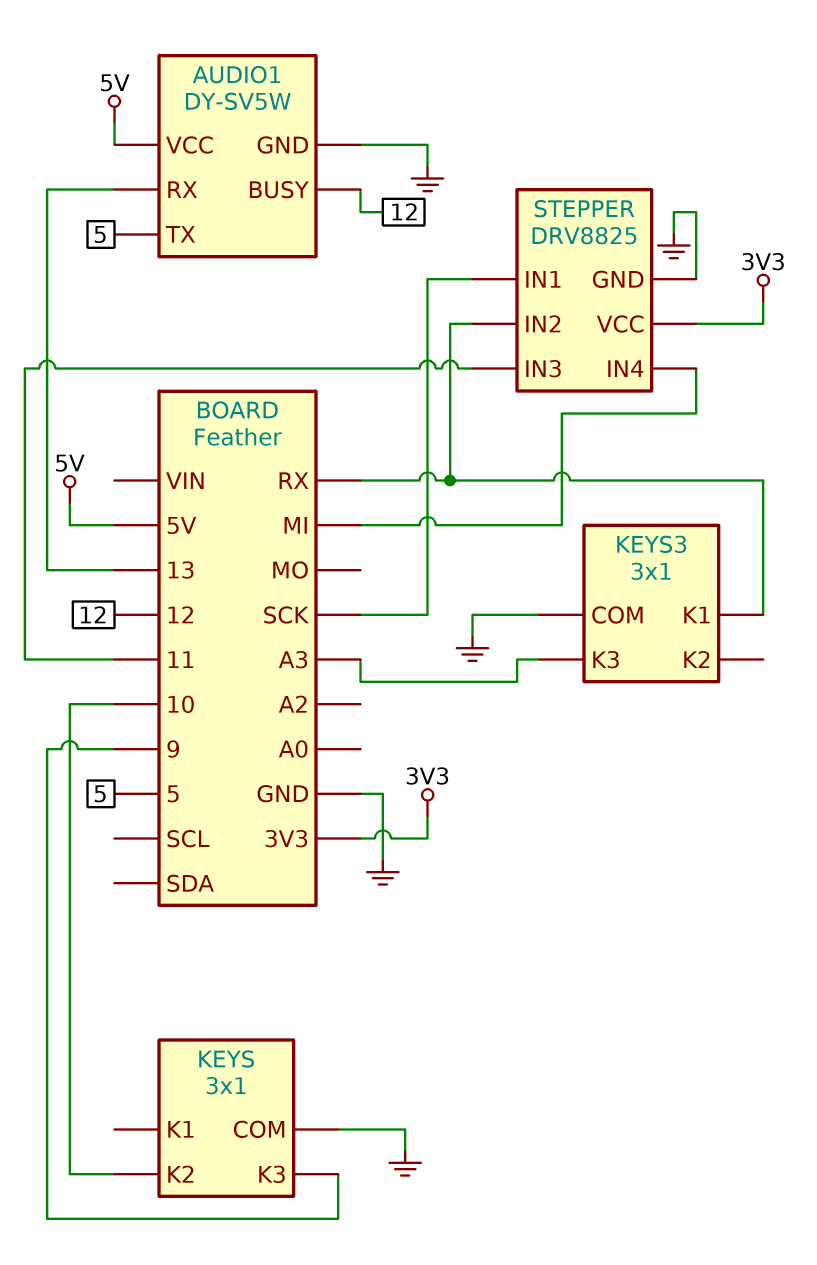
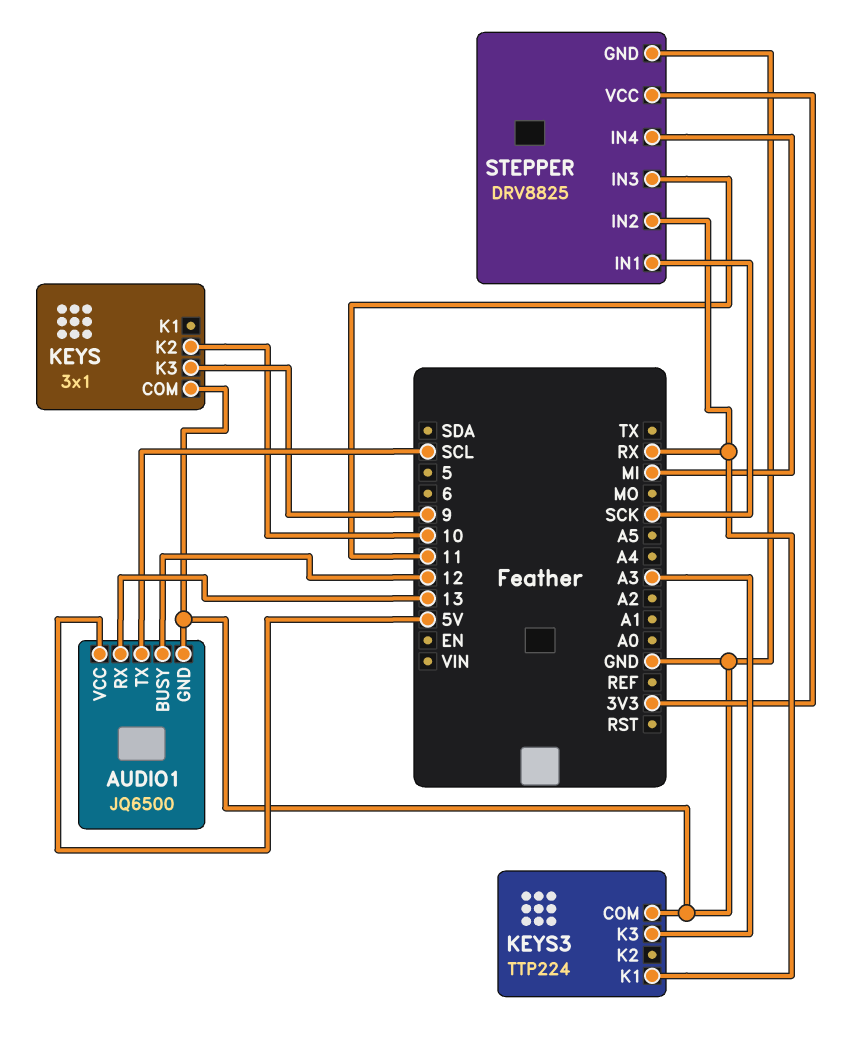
AUDIO1: DY-SV5W -> JQ6500
AUDIO1 pin TX: 5 -> SCL
KEYS3: 3x1 -> TTP224

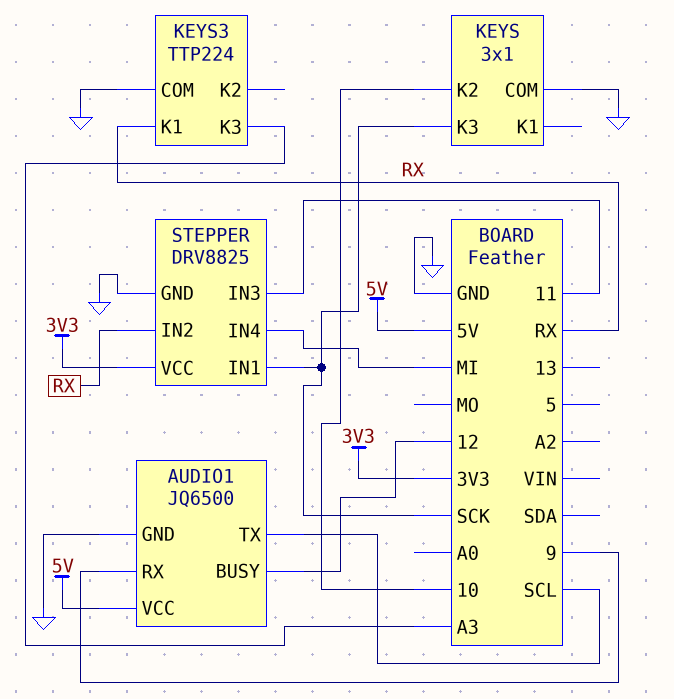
AUDIO1 pin RX: 13 -> 9
KEYS pin K3: 9 -> SCK

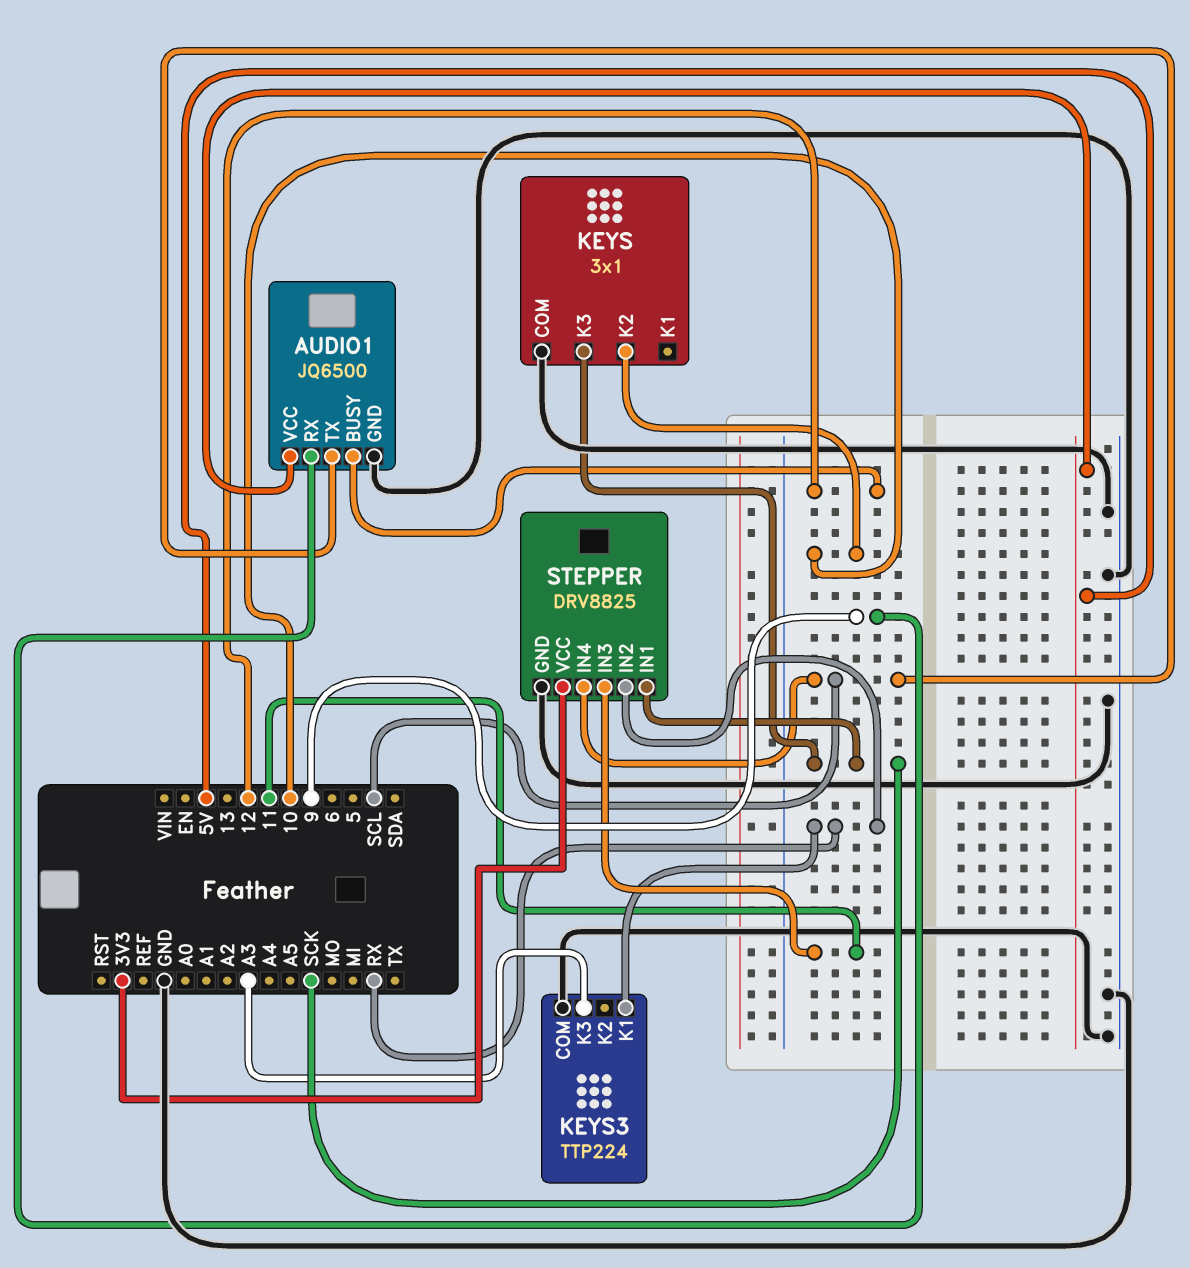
STEPPER pin IN4: MI -> SCL

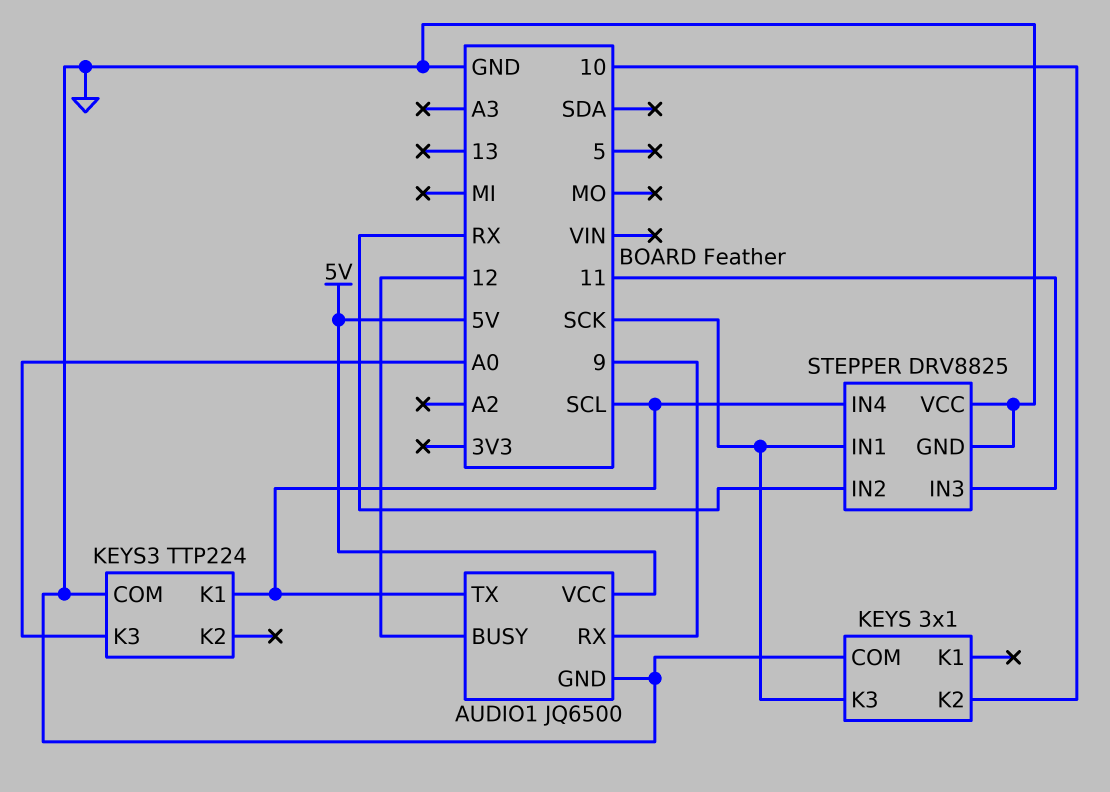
KEYS3 pin K1: RX -> SCL
KEYS3 pin K3: A3 -> A0
STEPPER pin VCC: 3V3 -> GND

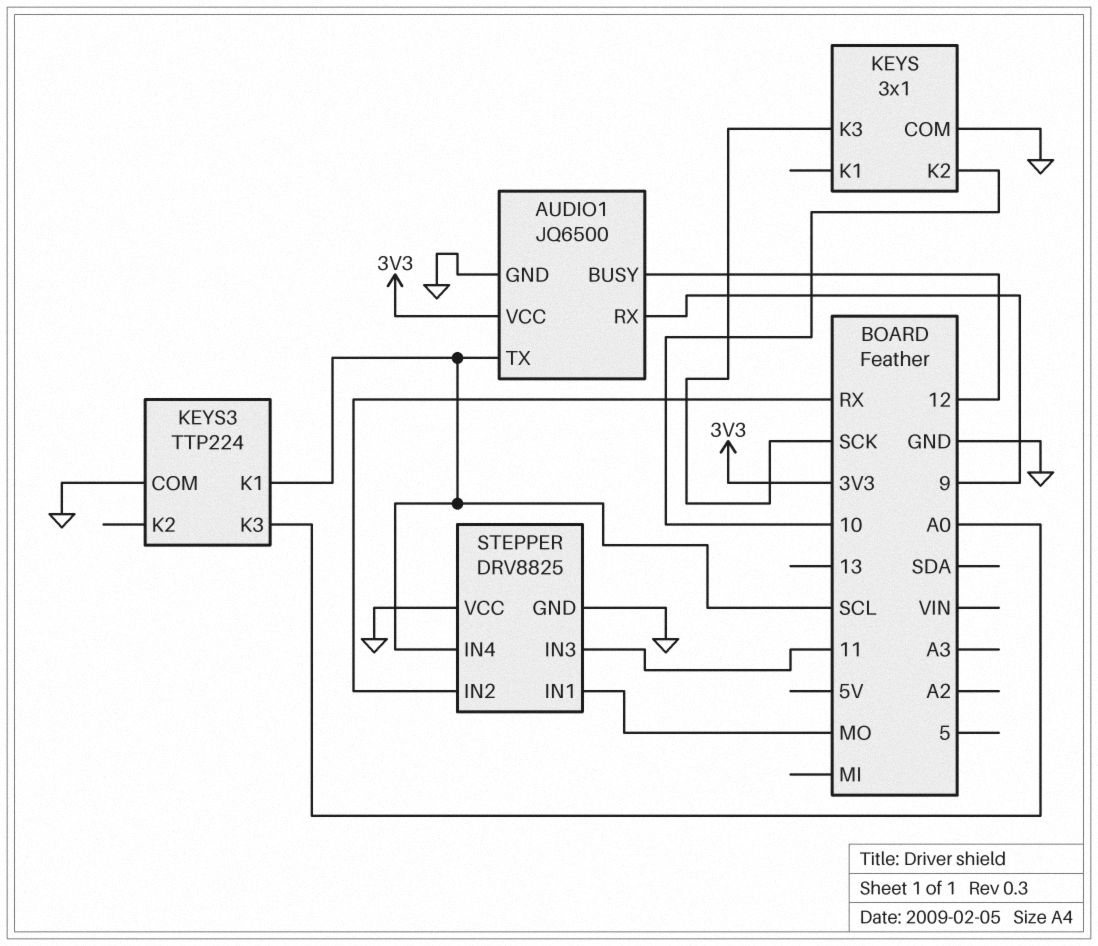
AUDIO1 pin VCC: 5V -> 3V3
STEPPER pin IN1: SCK -> MO

